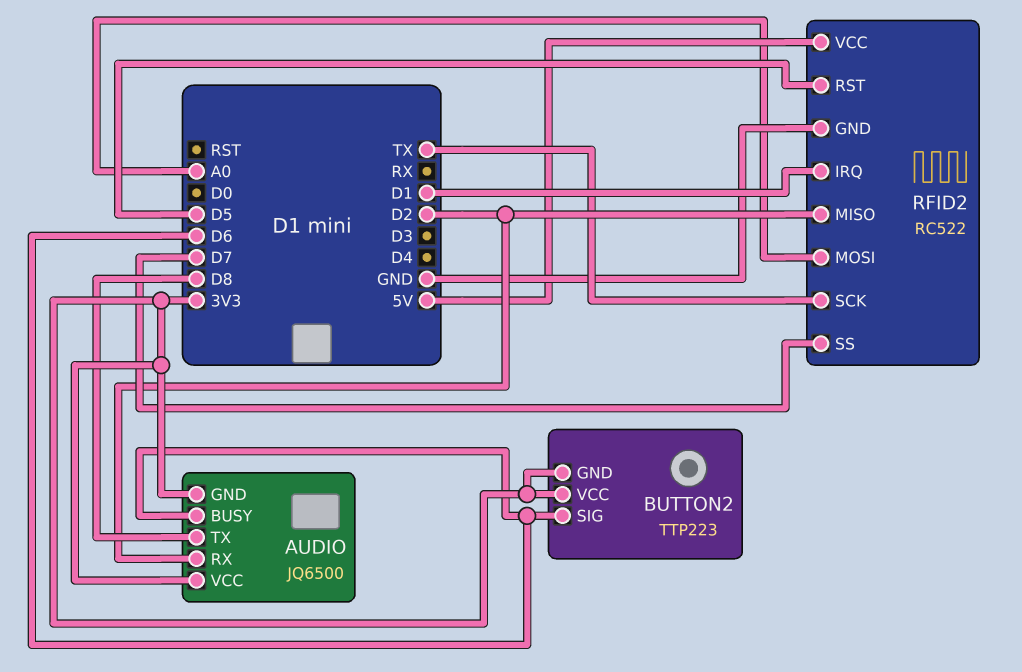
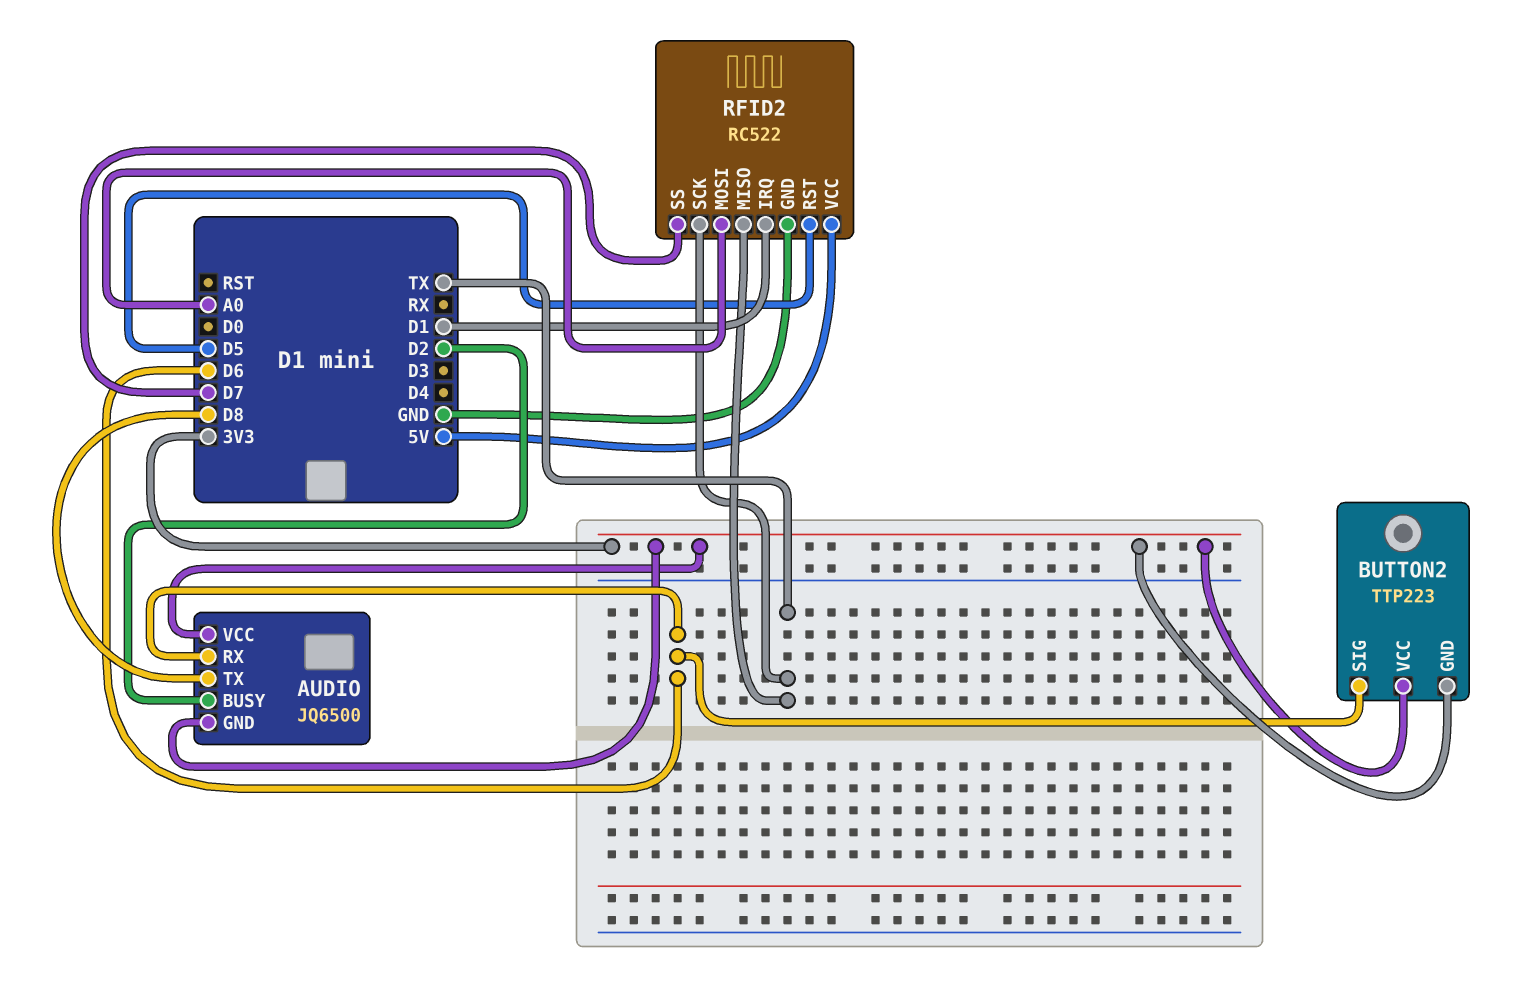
AUDIO pin BUSY: D6 -> D2
AUDIO pin RX: D2 -> D6
RFID2 pin MISO: D2 -> TX

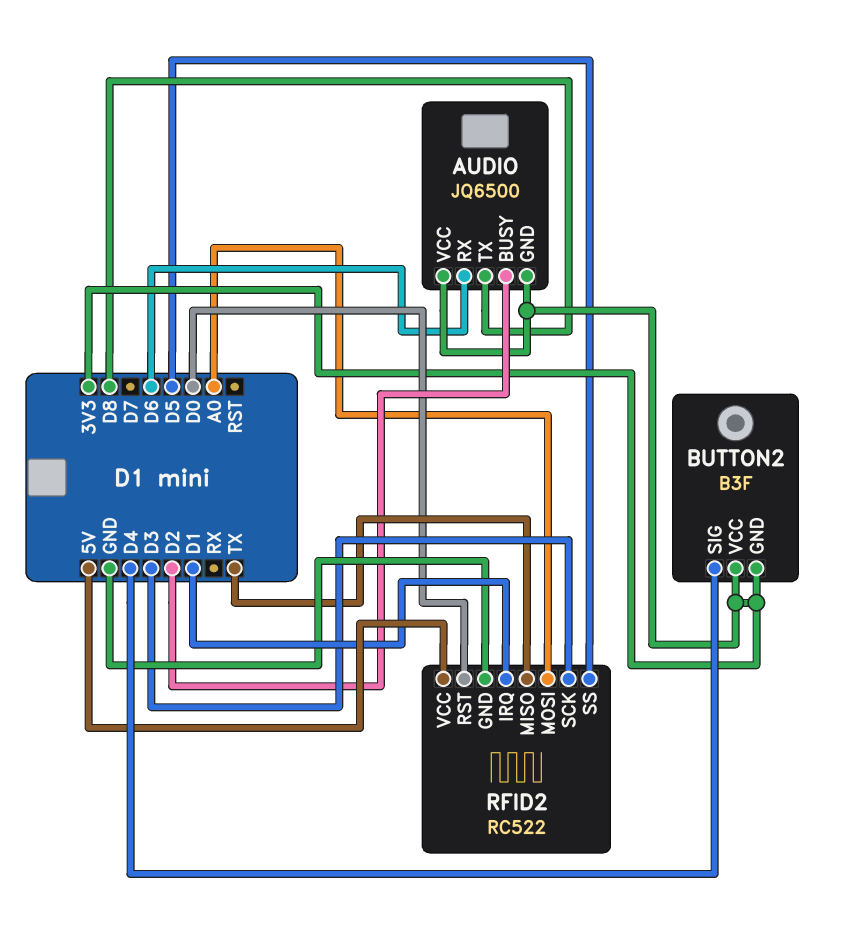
BUTTON2: TTP223 -> B3F
BUTTON2 pin SIG: D6 -> D4
RFID2 pin RST: D5 -> D0
RFID2 pin SCK: TX -> D3
RFID2 pin SS: D7 -> D5

